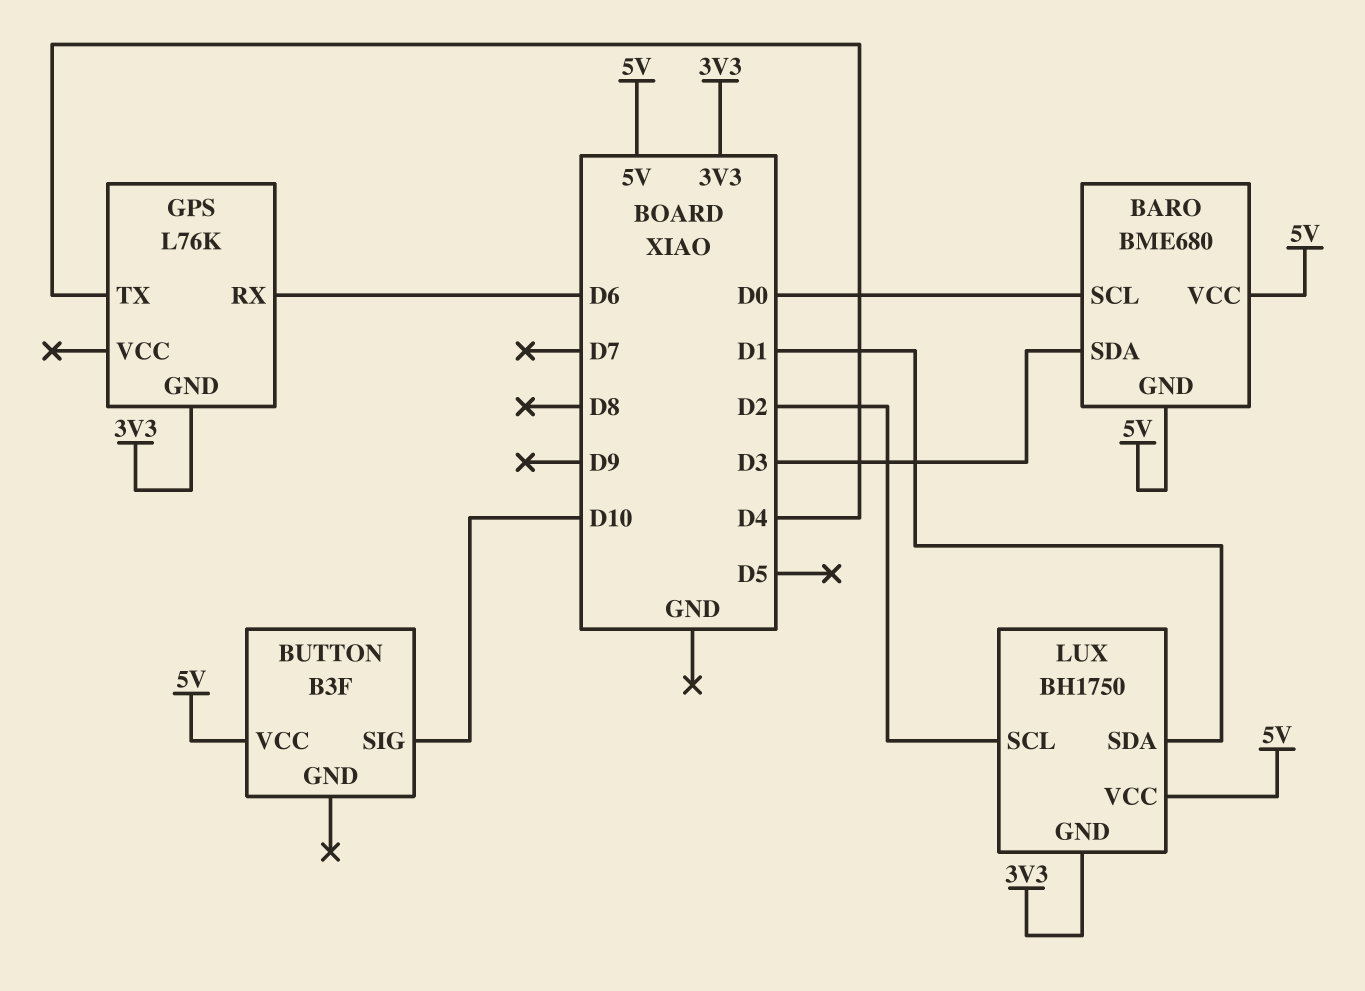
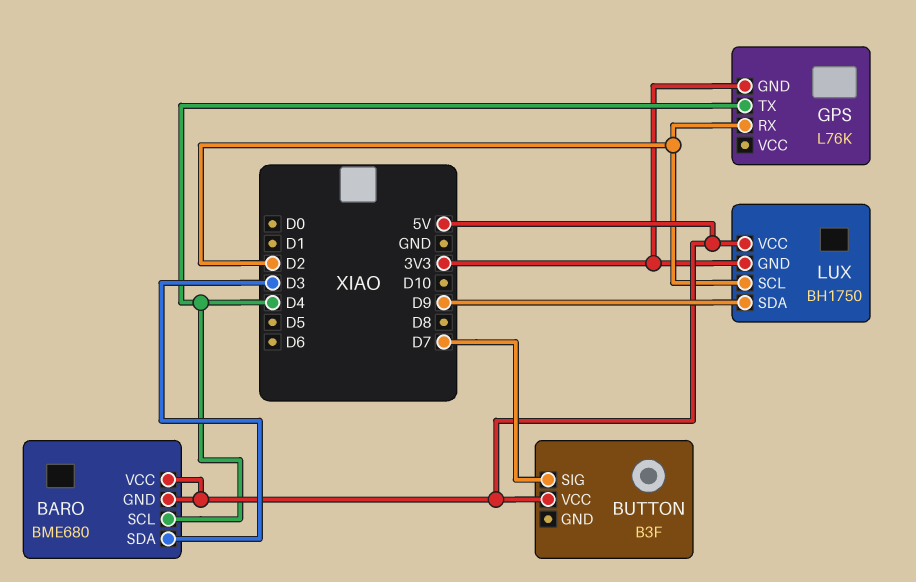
BARO pin SCL: D0 -> D4
BUTTON pin SIG: D10 -> D7
GPS pin RX: D6 -> D2
LUX pin SDA: D1 -> D9

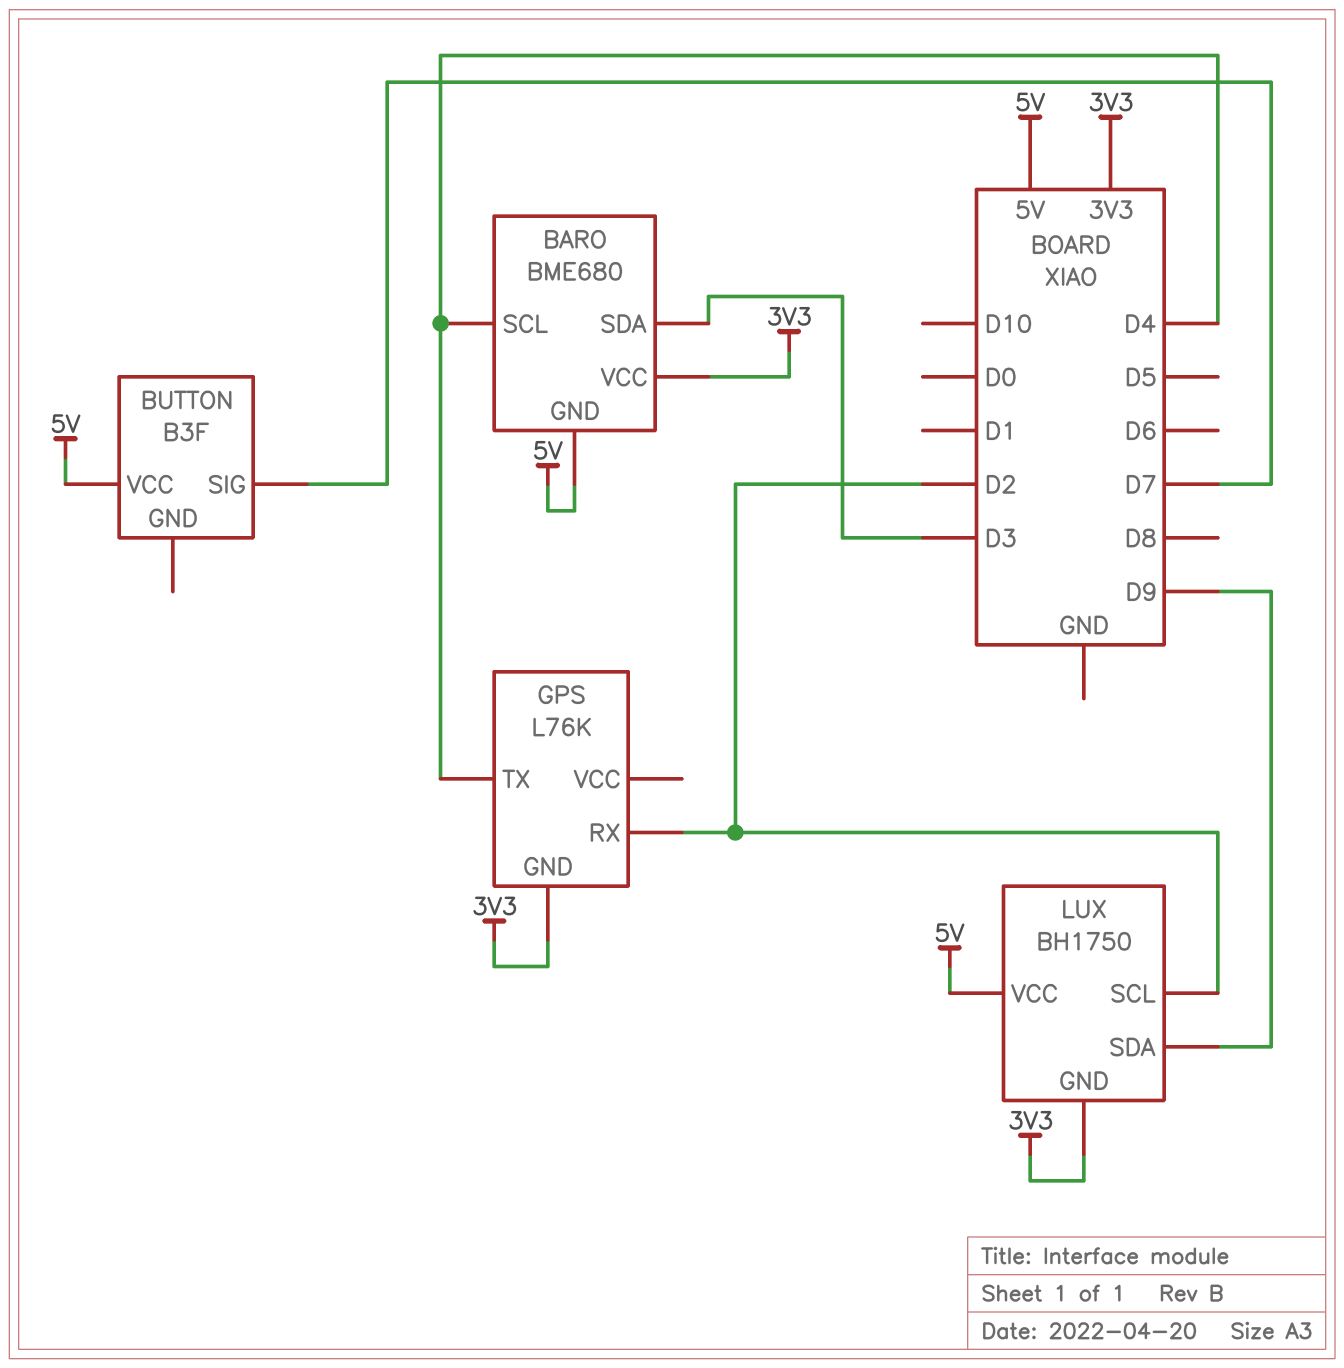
BARO pin VCC: 5V -> 3V3

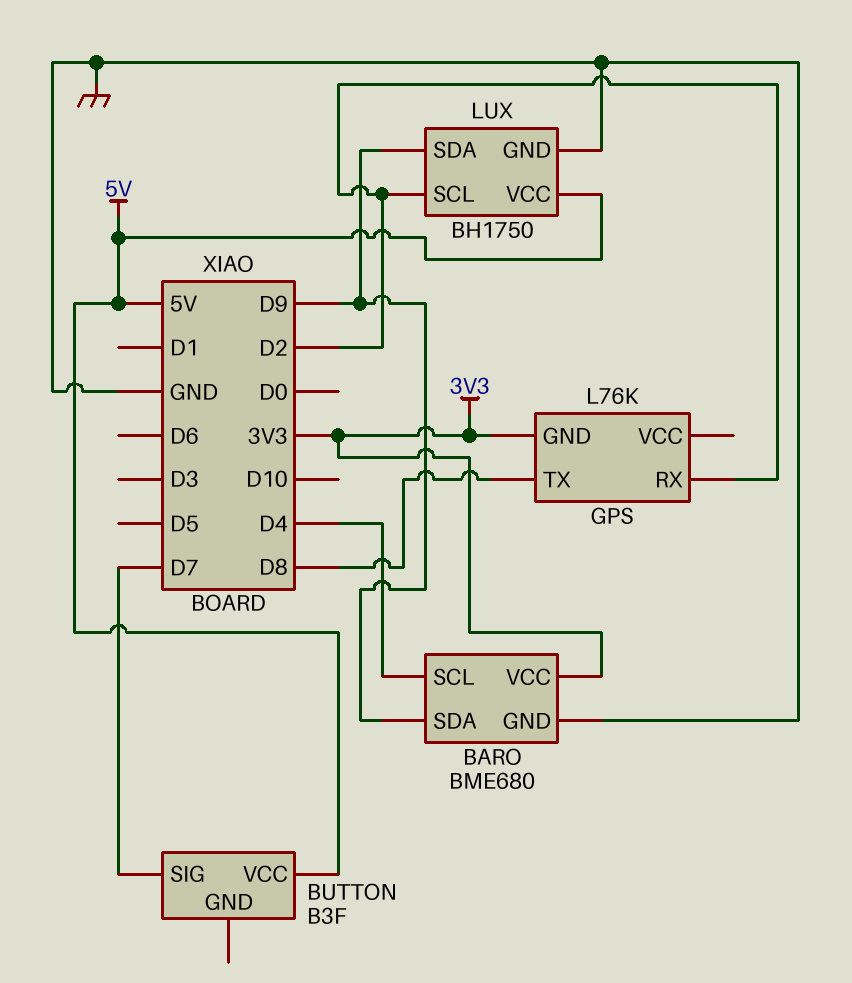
BARO pin GND: 5V -> GND
BARO pin SDA: D3 -> D9
GPS pin TX: D4 -> D8
LUX pin GND: 3V3 -> GND

